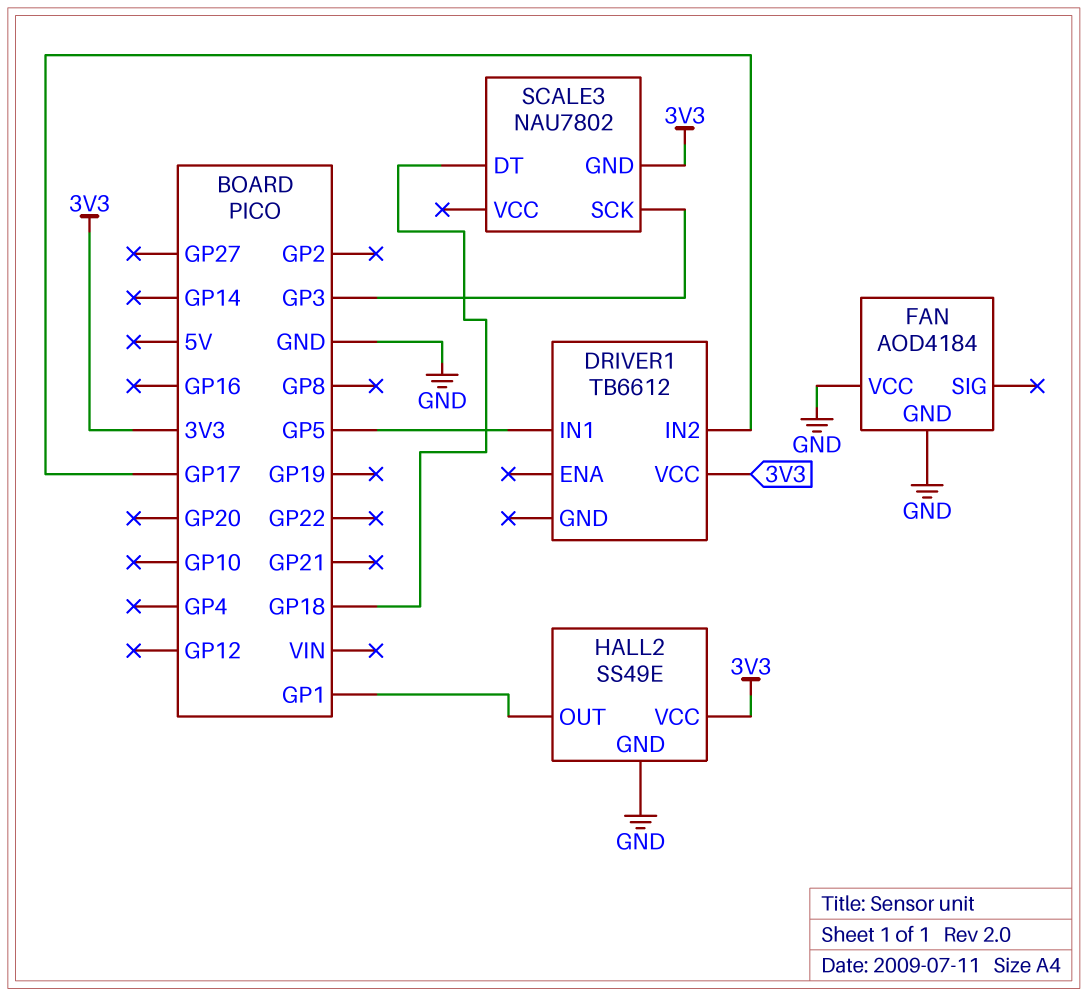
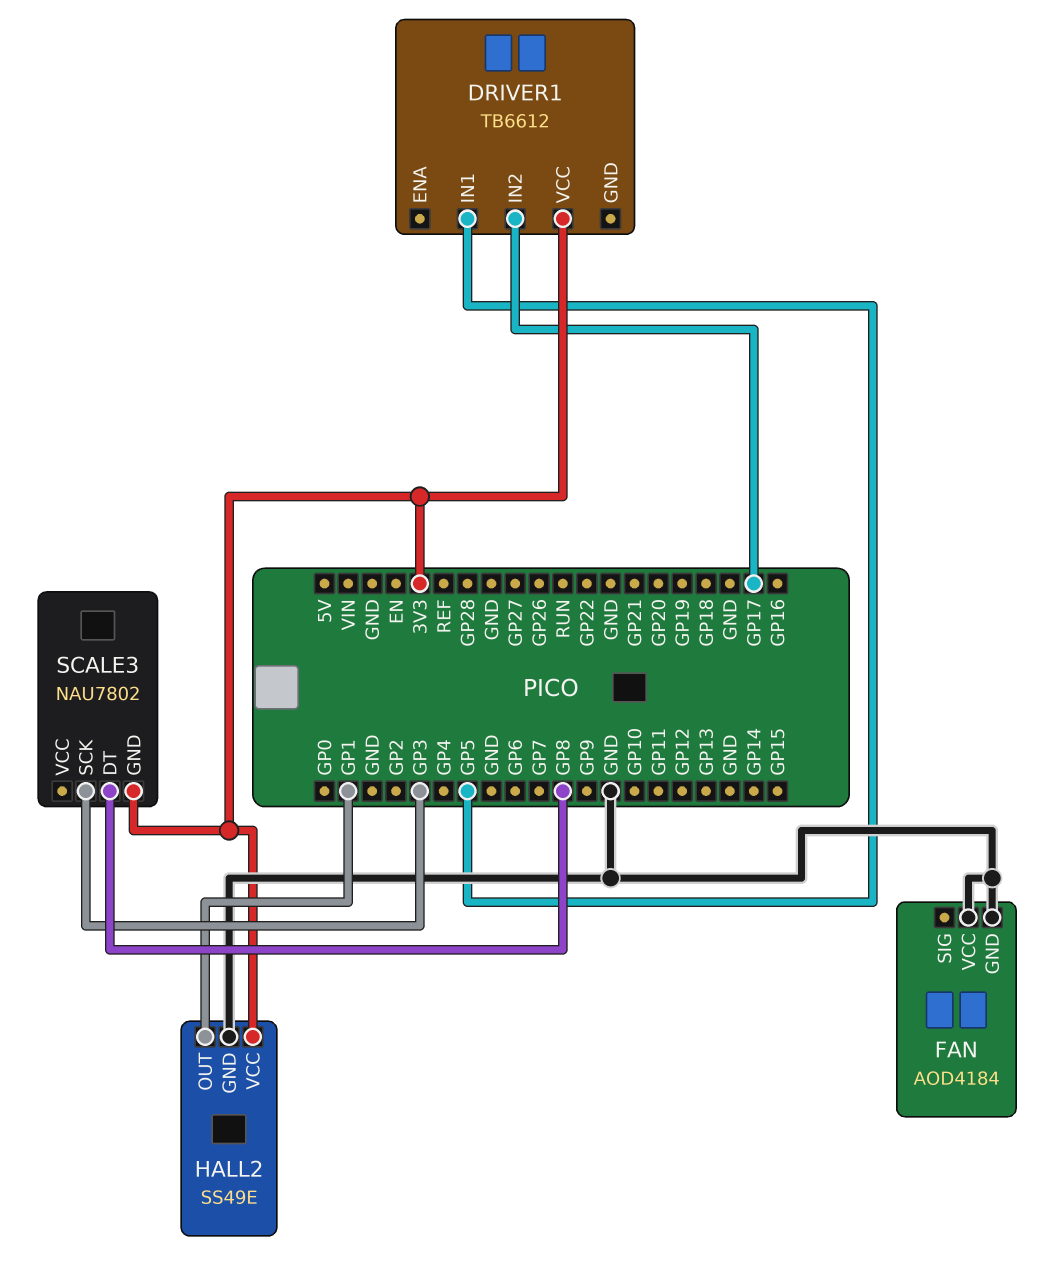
SCALE3 pin DT: GP18 -> GP8

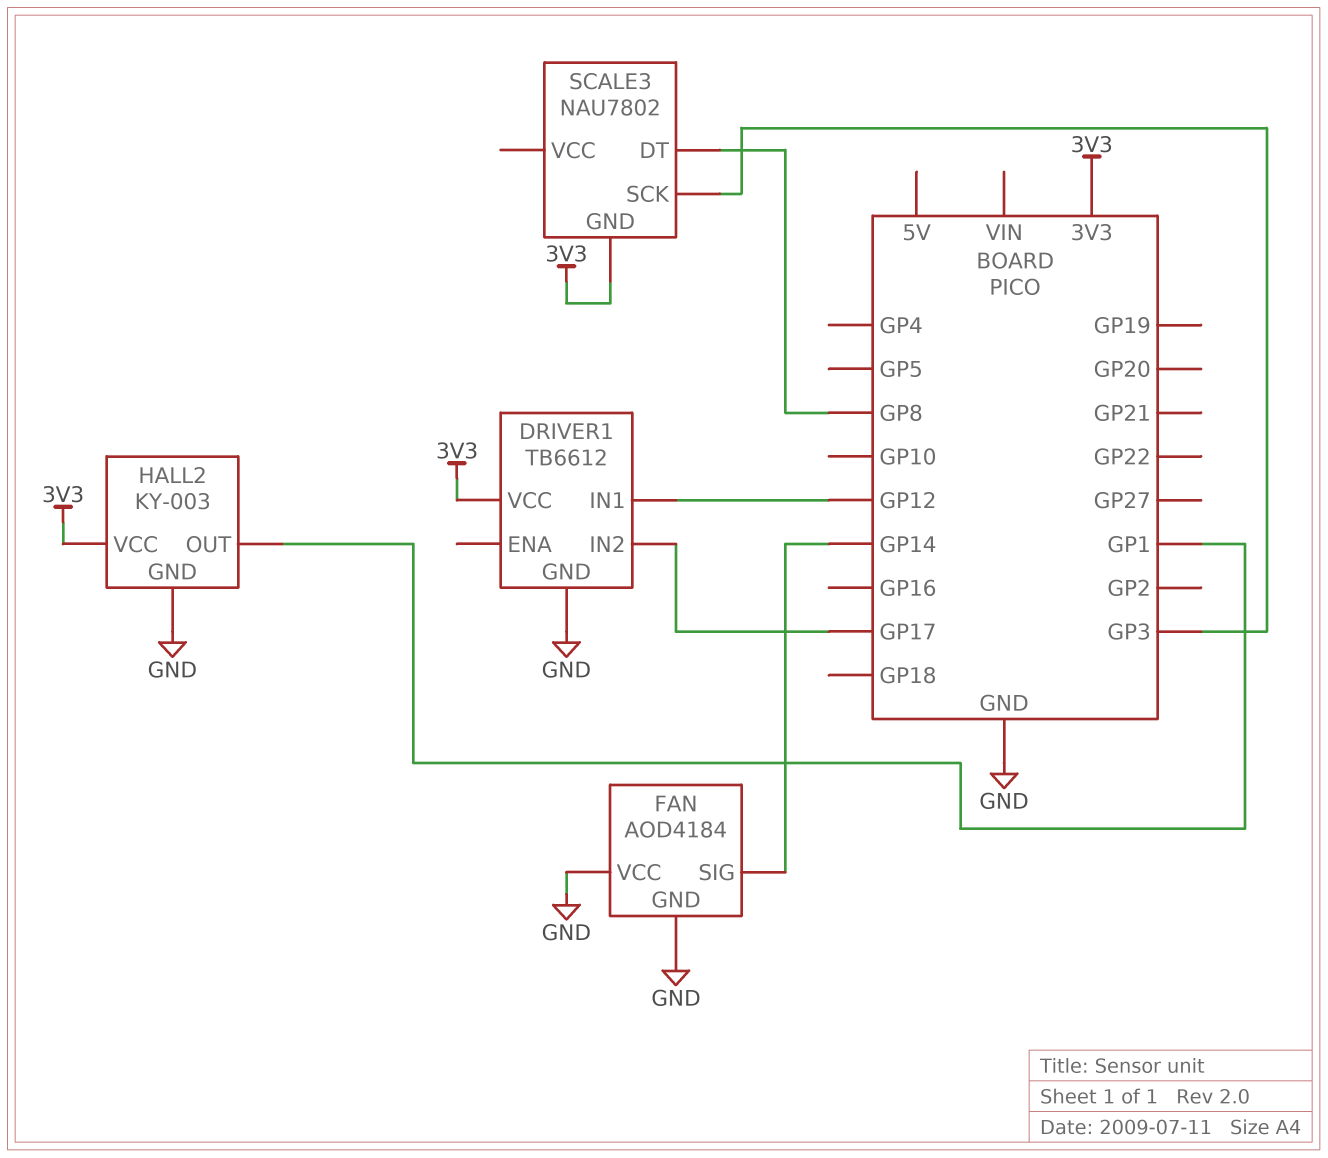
DRIVER1 pin GND: none -> GND
DRIVER1 pin IN1: GP5 -> GP12
FAN pin SIG: none -> GP14
HALL2: SS49E -> KY-003

